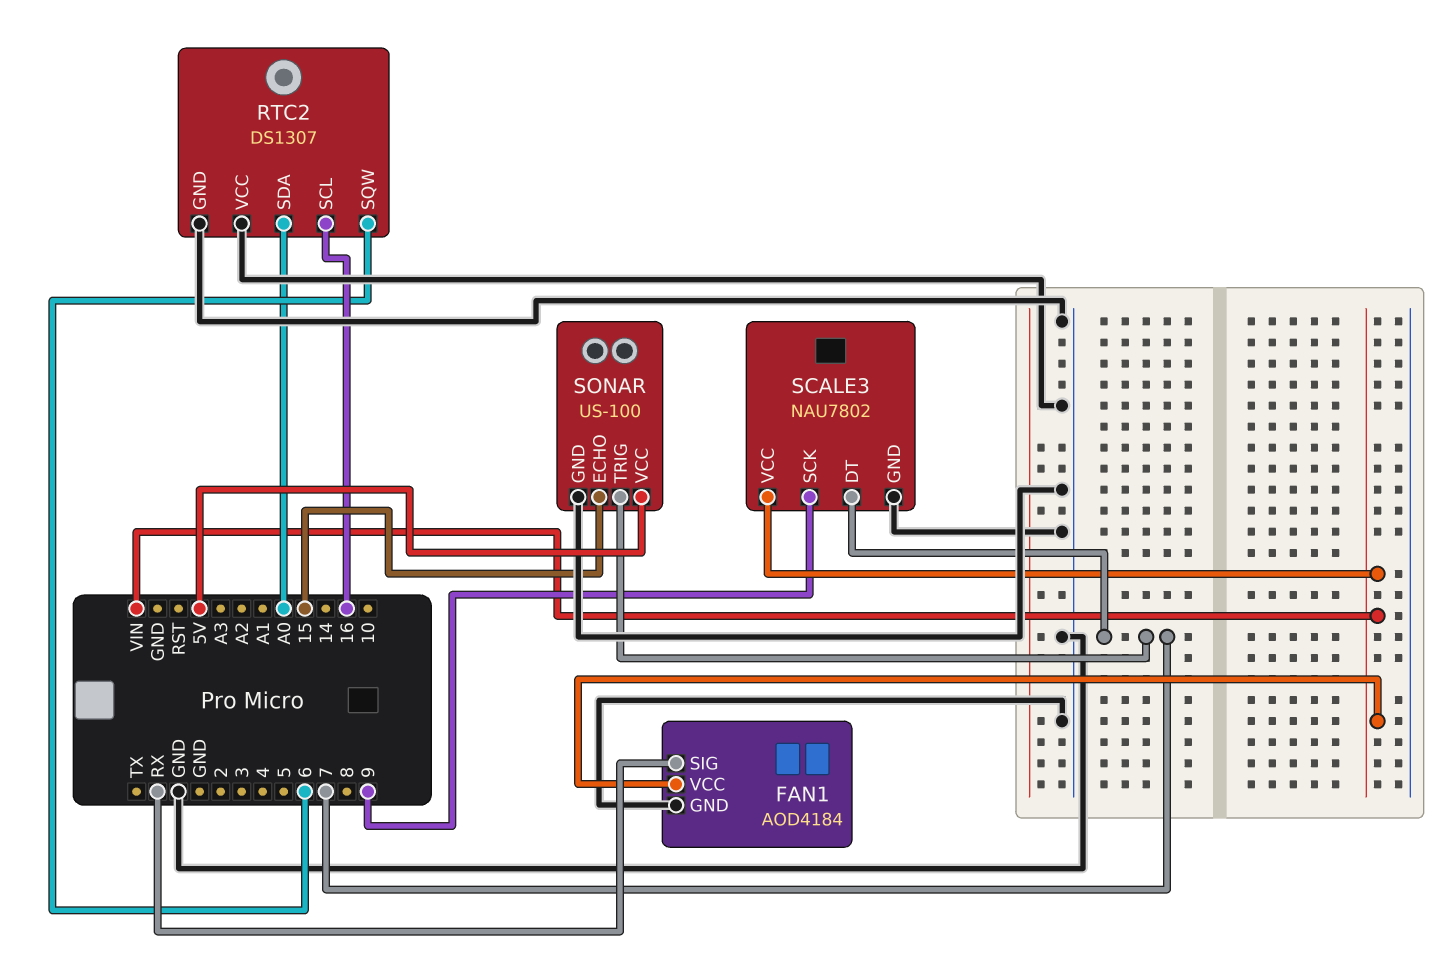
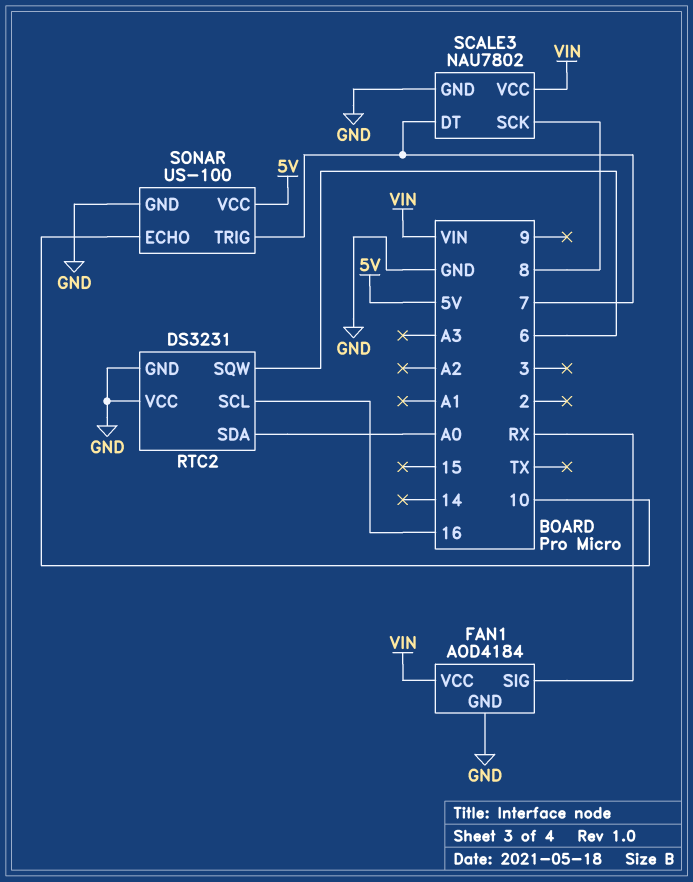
RTC2: DS1307 -> DS3231
SCALE3 pin SCK: 9 -> 8
SONAR pin ECHO: 15 -> 10

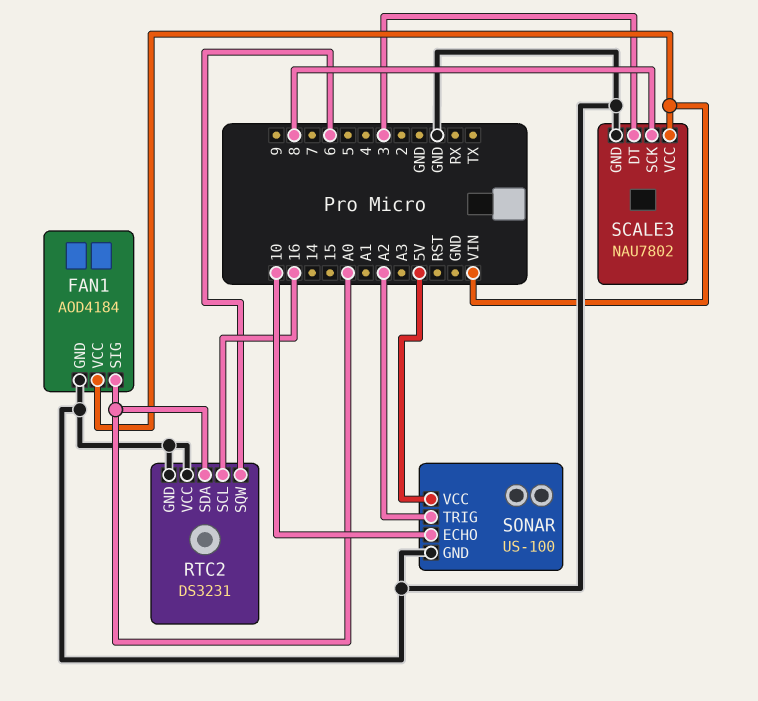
FAN1 pin SIG: RX -> A0
SCALE3 pin DT: 7 -> 3
SONAR pin TRIG: 7 -> A2

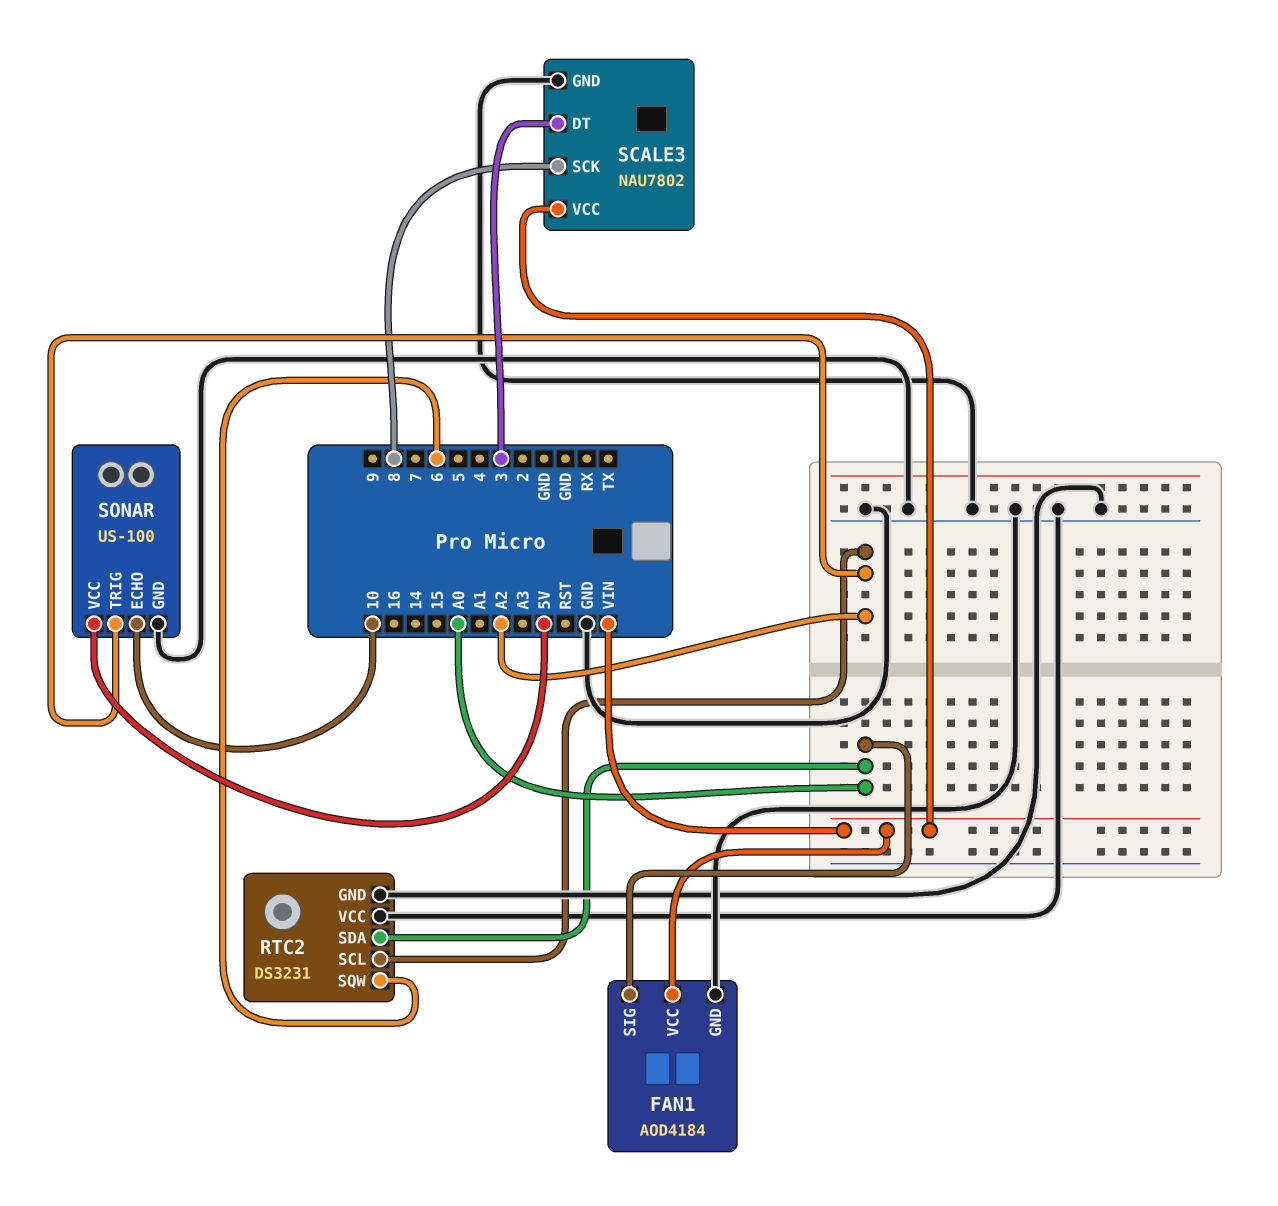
RTC2 pin SCL: 16 -> A2

